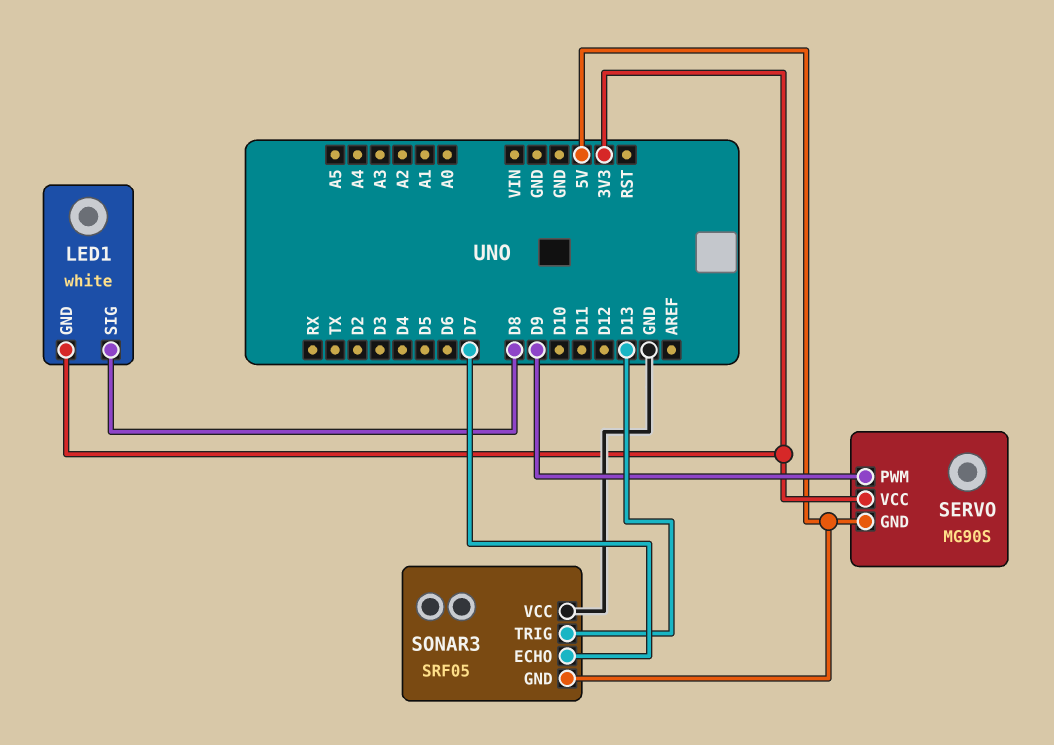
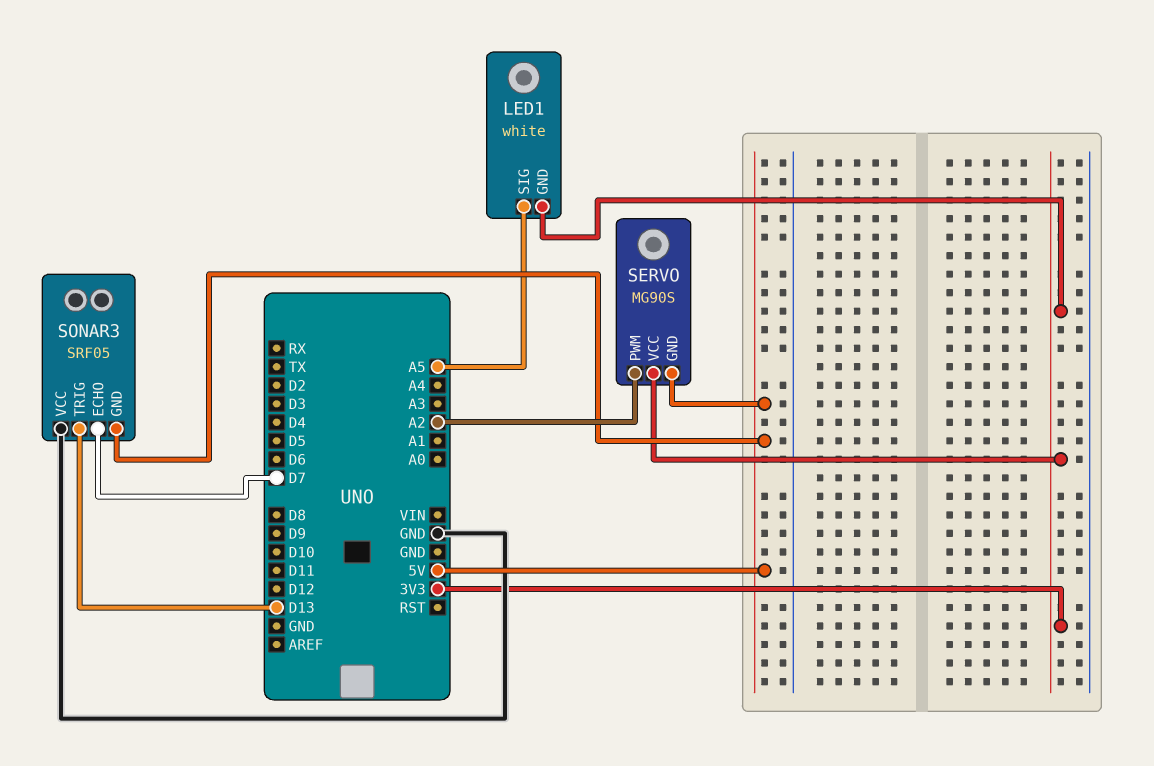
LED1 pin SIG: D8 -> A5
SERVO pin PWM: D9 -> A2

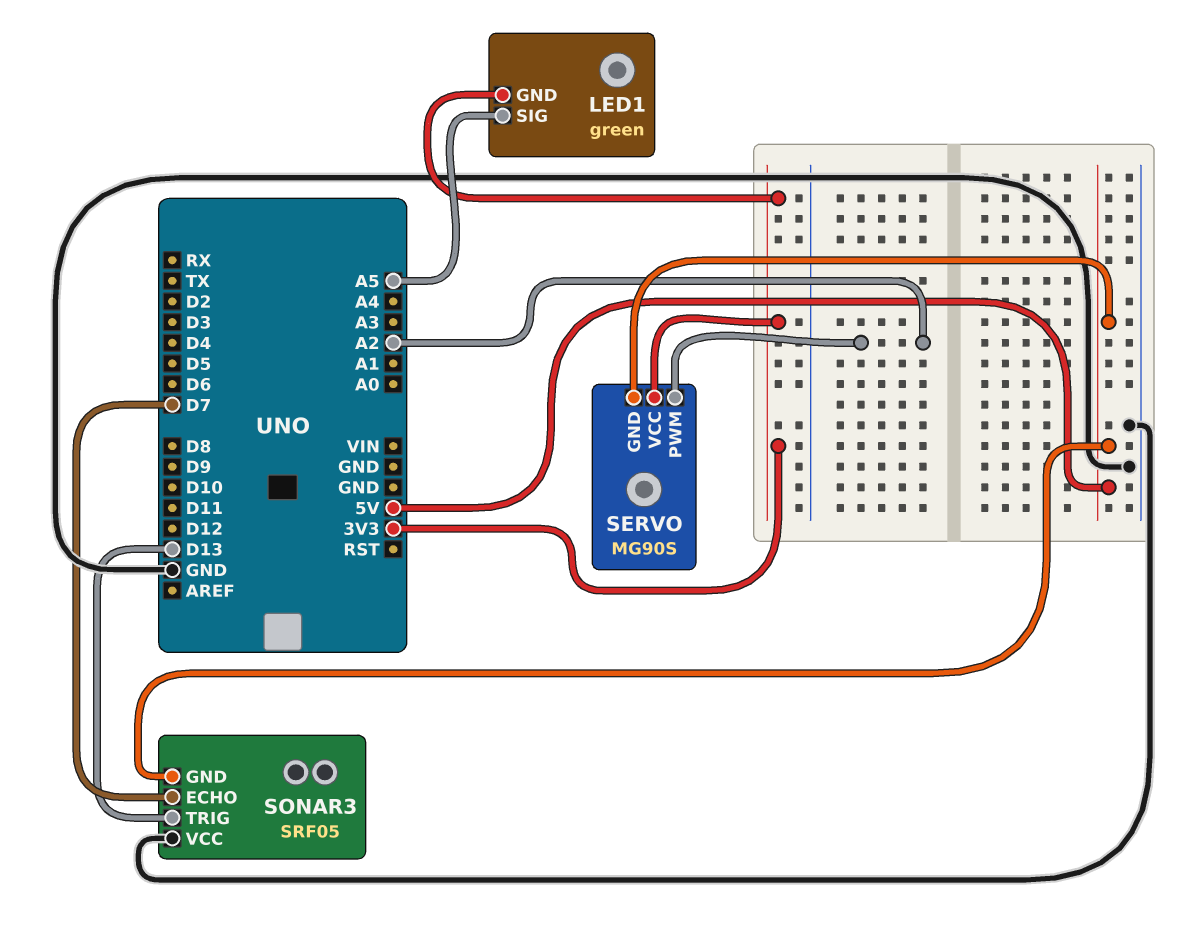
LED1: white -> green

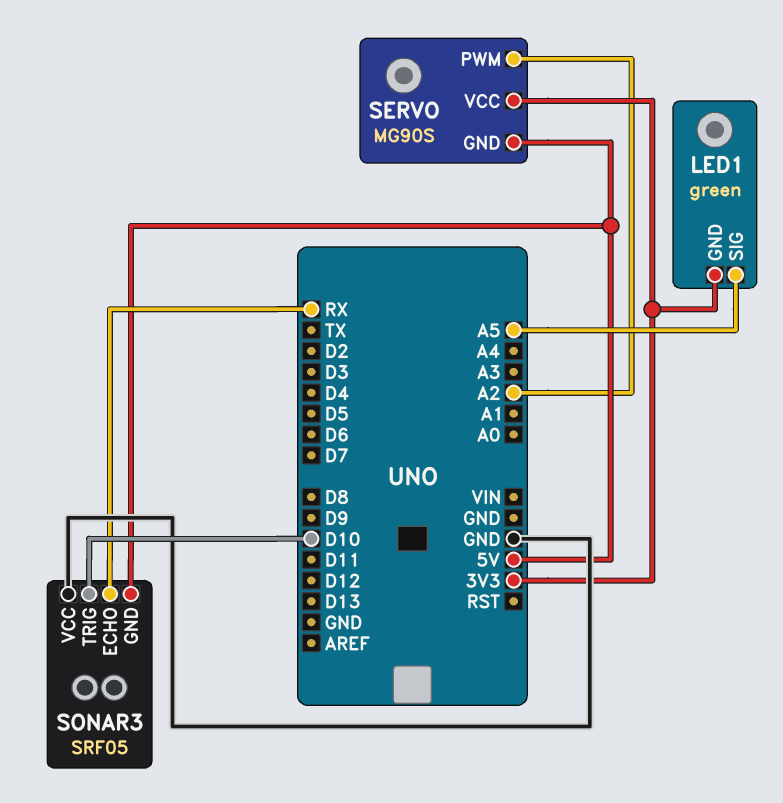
SONAR3 pin ECHO: D7 -> RX
SONAR3 pin TRIG: D13 -> D10

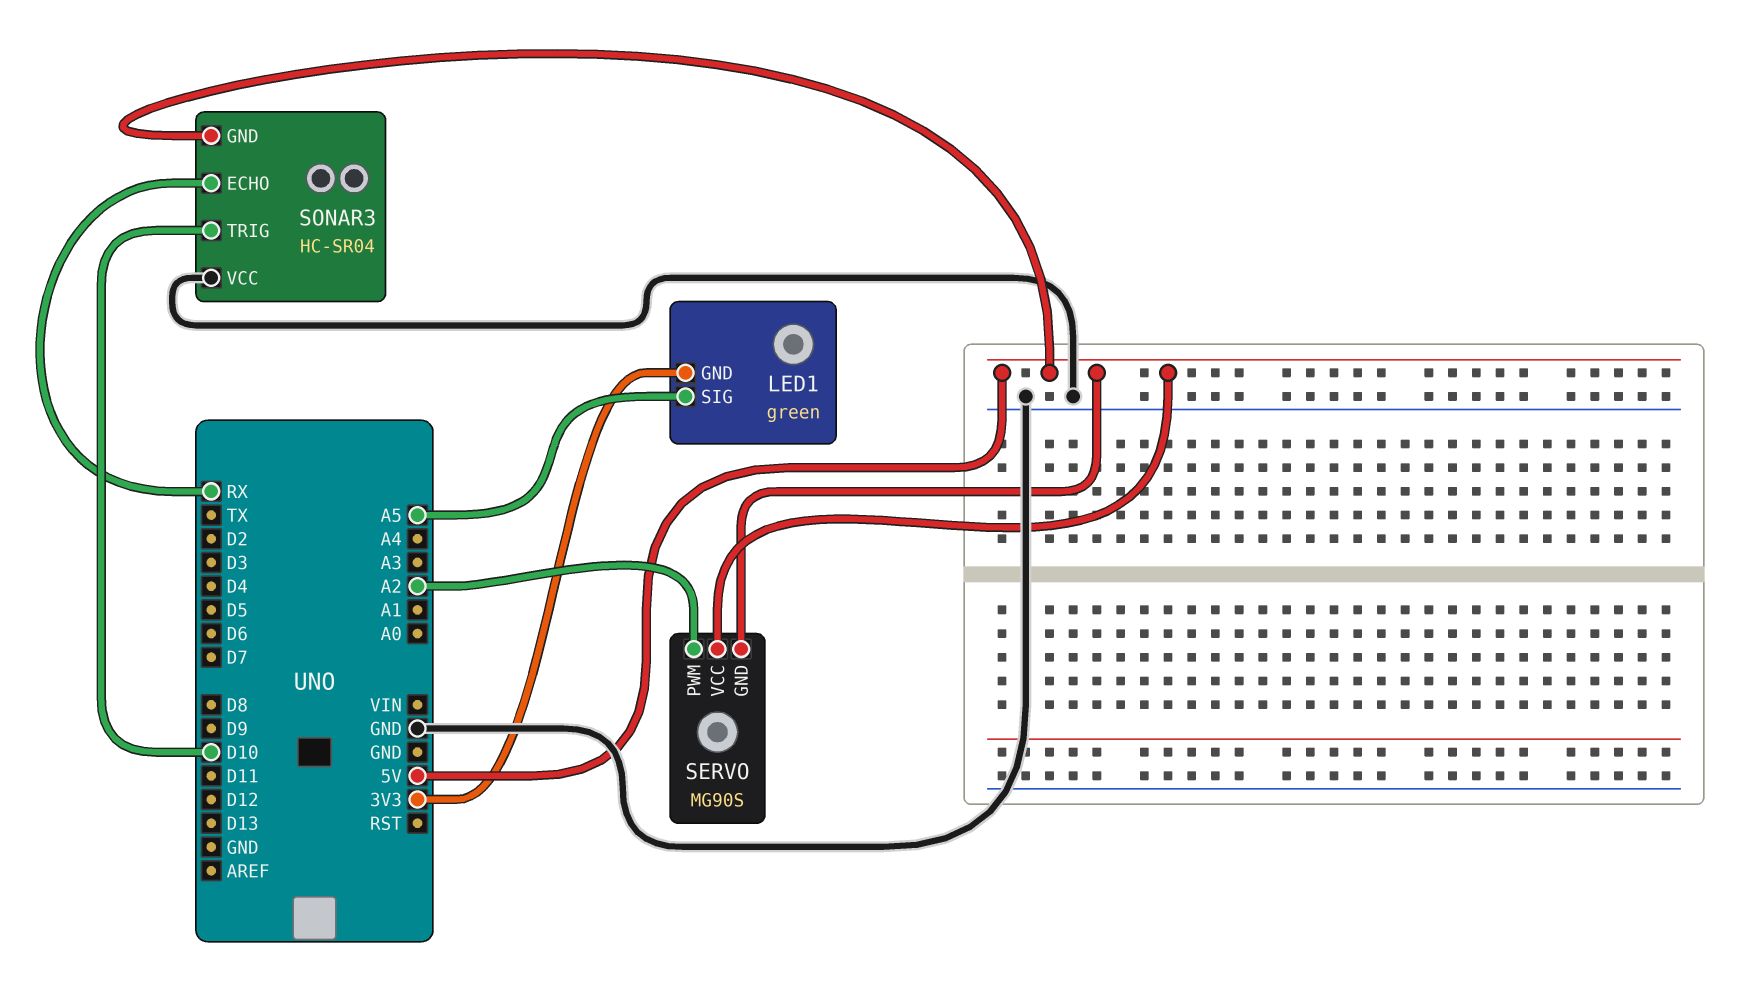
SERVO pin VCC: 3V3 -> 5V
SONAR3: SRF05 -> HC-SR04

